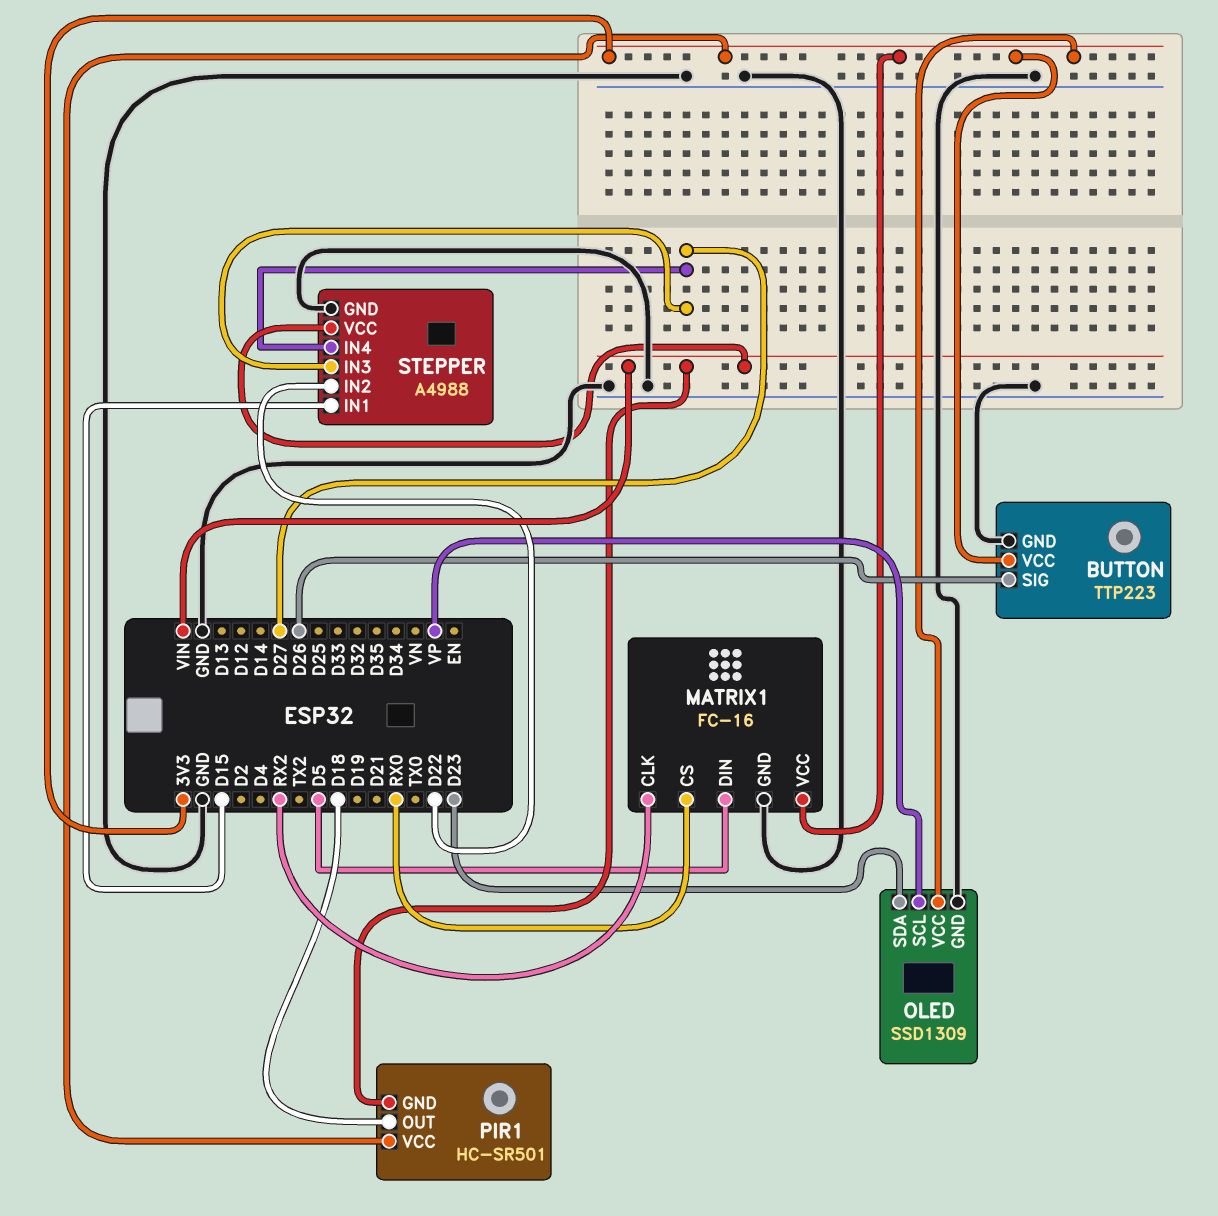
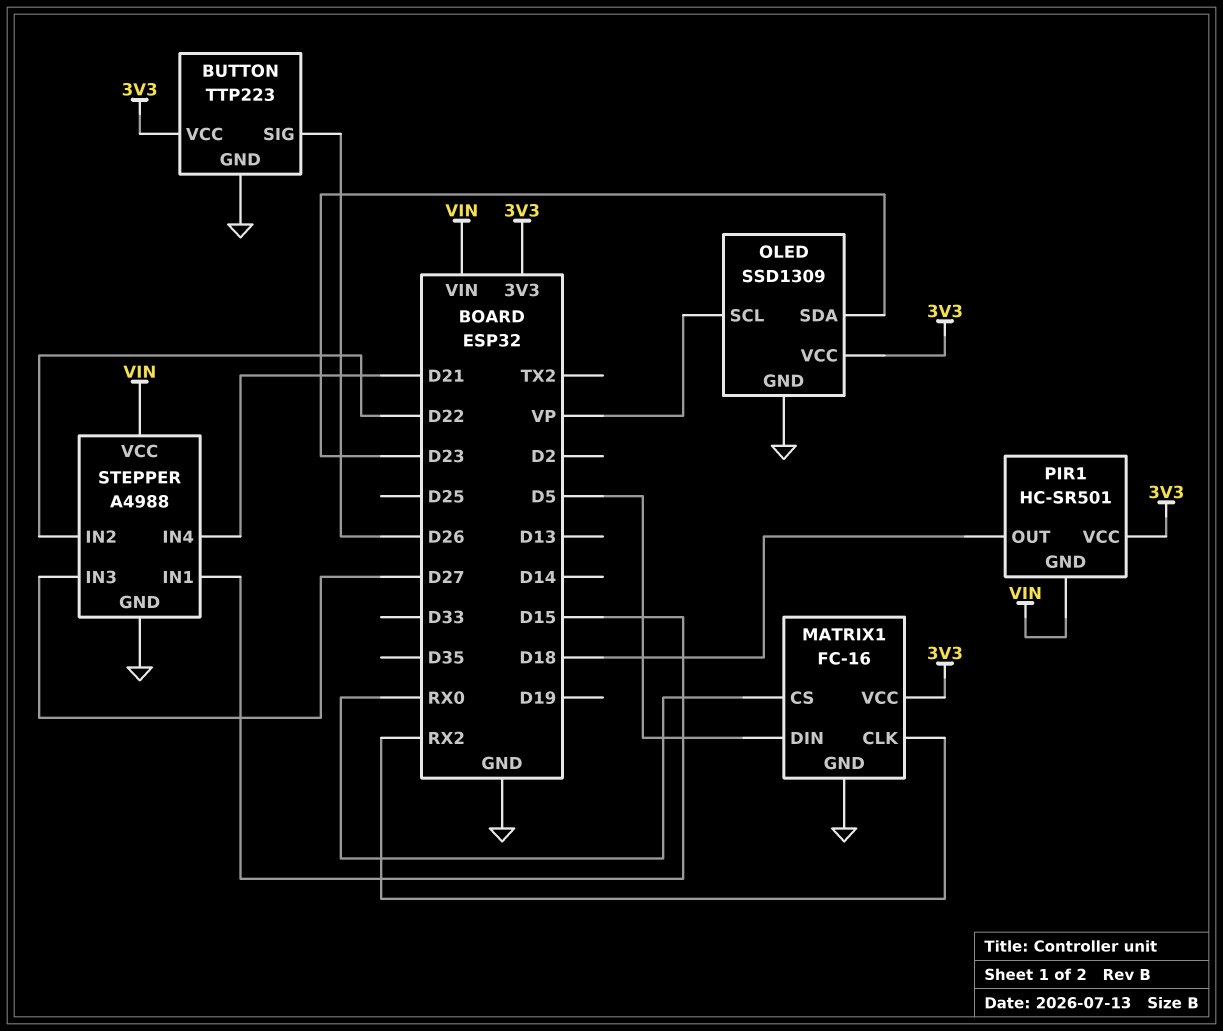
STEPPER pin IN4: D27 -> D21

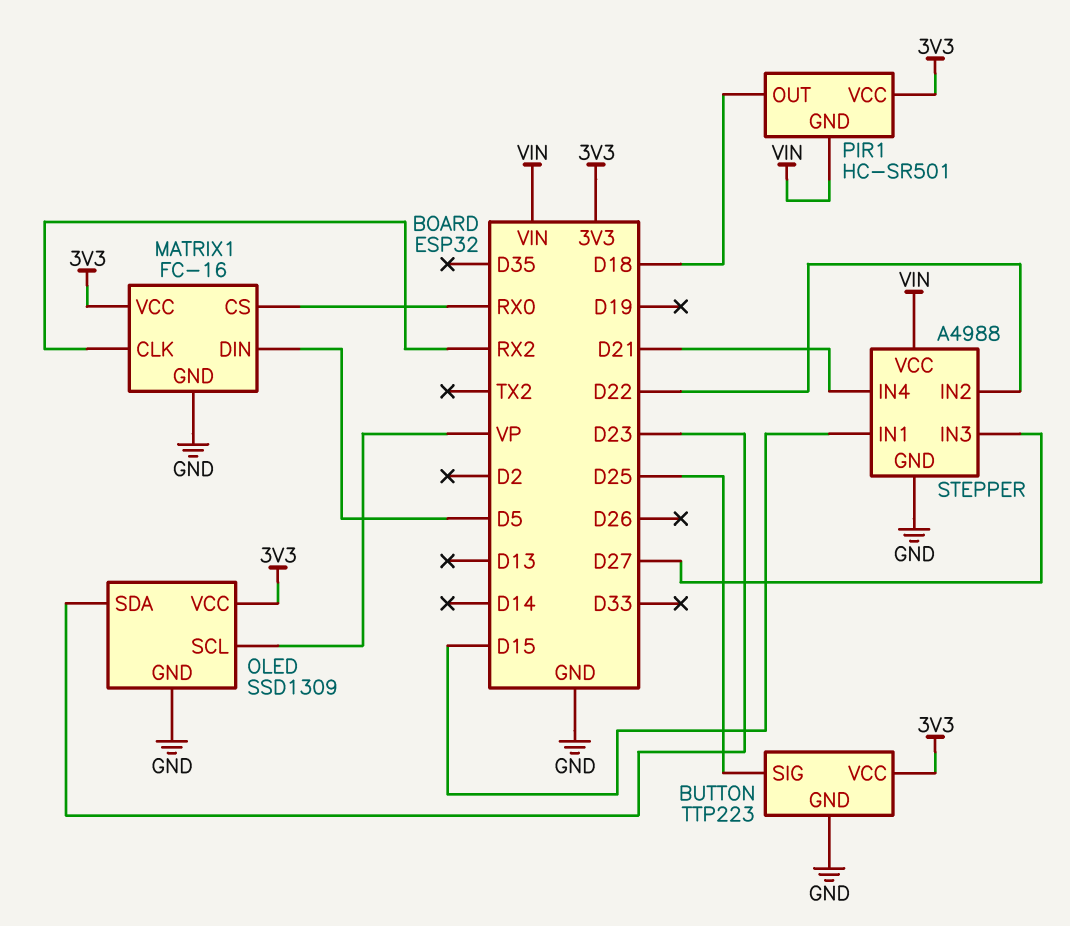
BUTTON pin SIG: D26 -> D25

